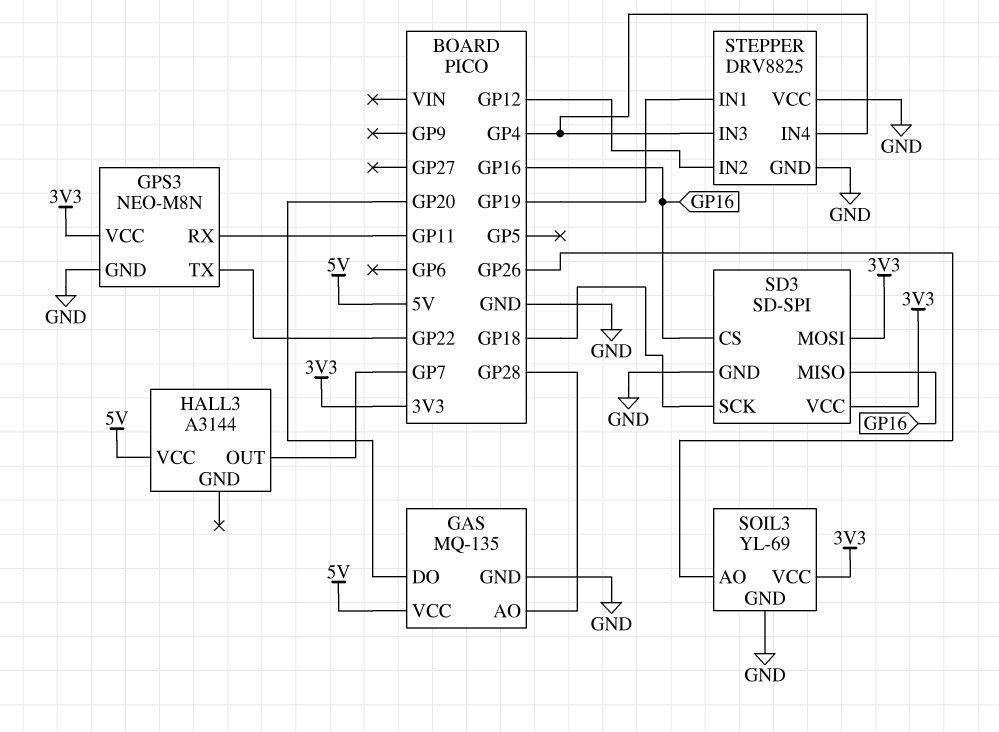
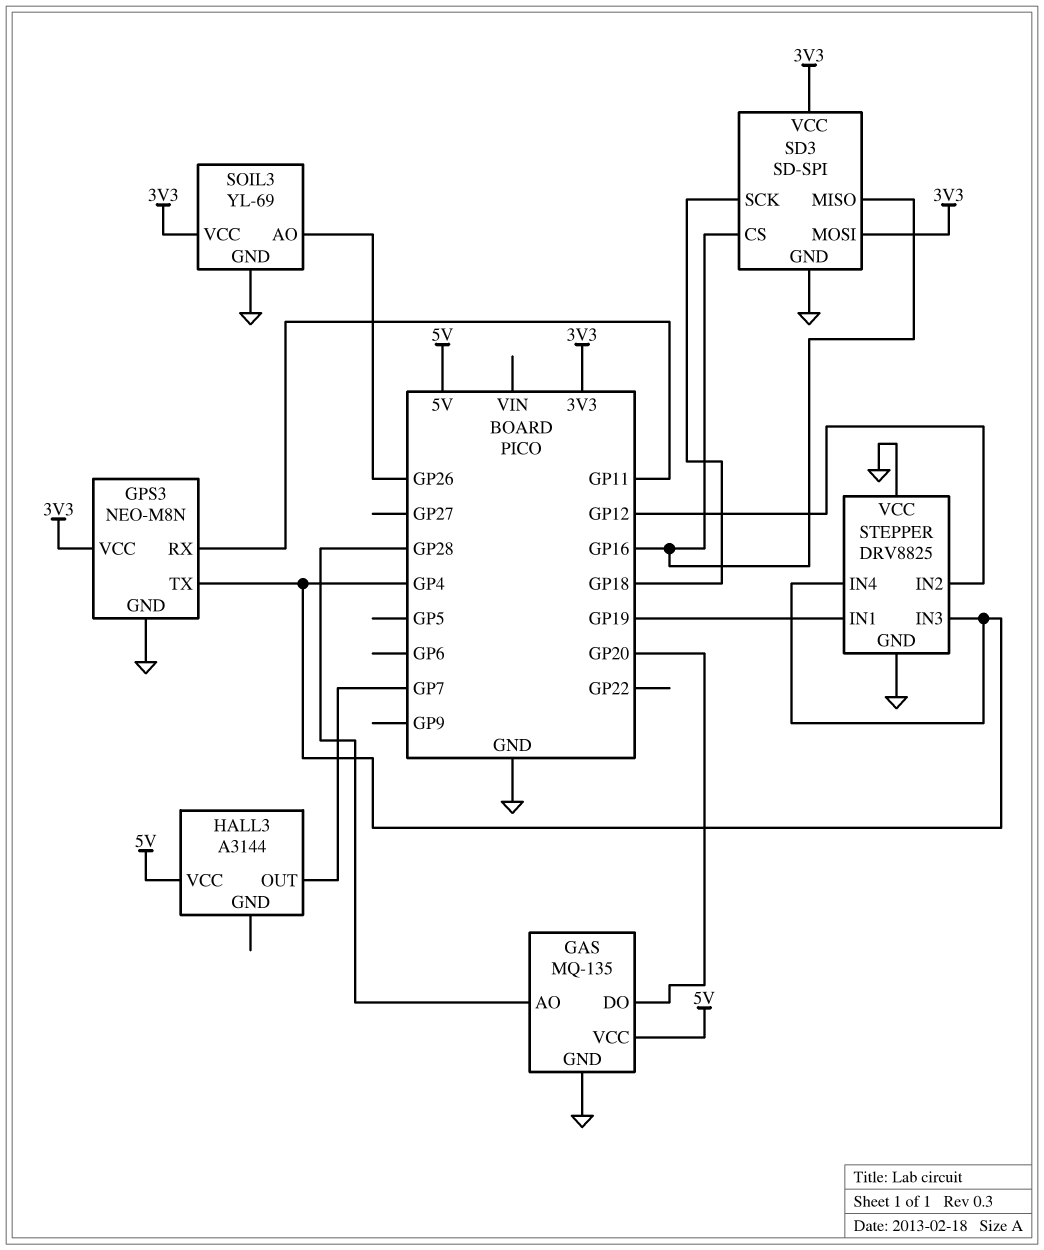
GPS3 pin TX: GP22 -> GP4

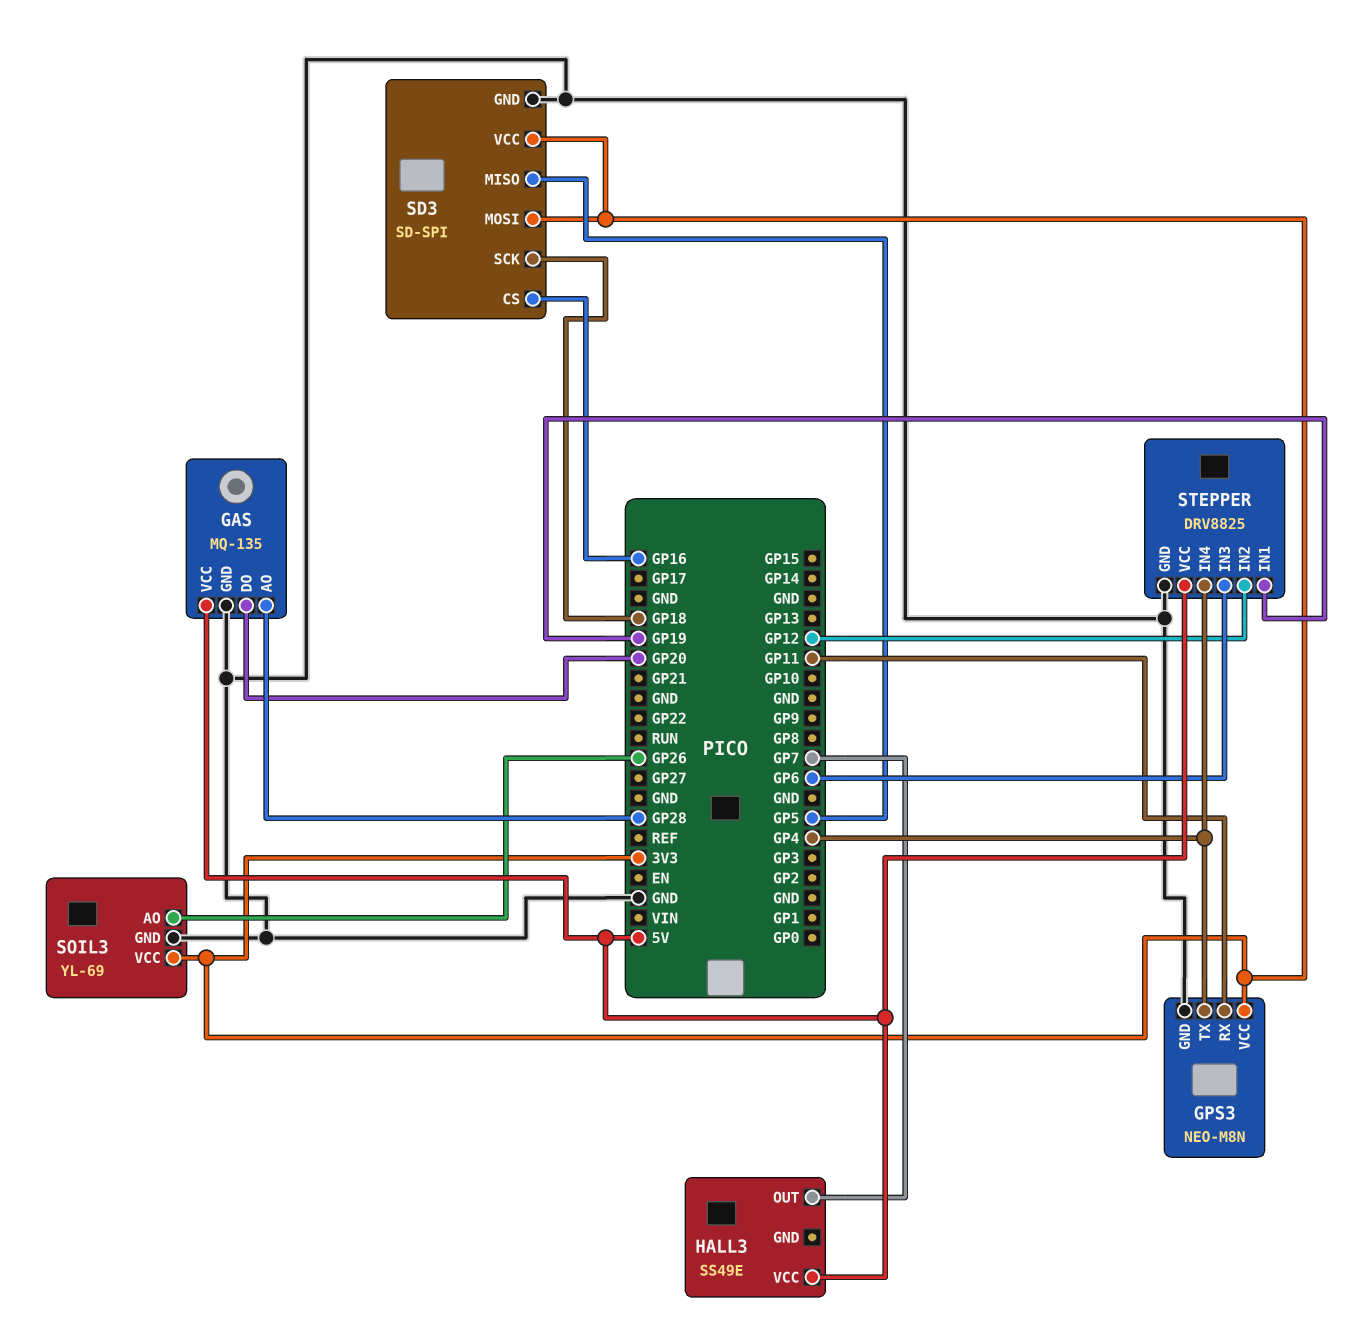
HALL3: A3144 -> SS49E
SD3 pin MISO: GP16 -> GP5
STEPPER pin IN3: GP4 -> GP6
STEPPER pin VCC: GND -> 5V

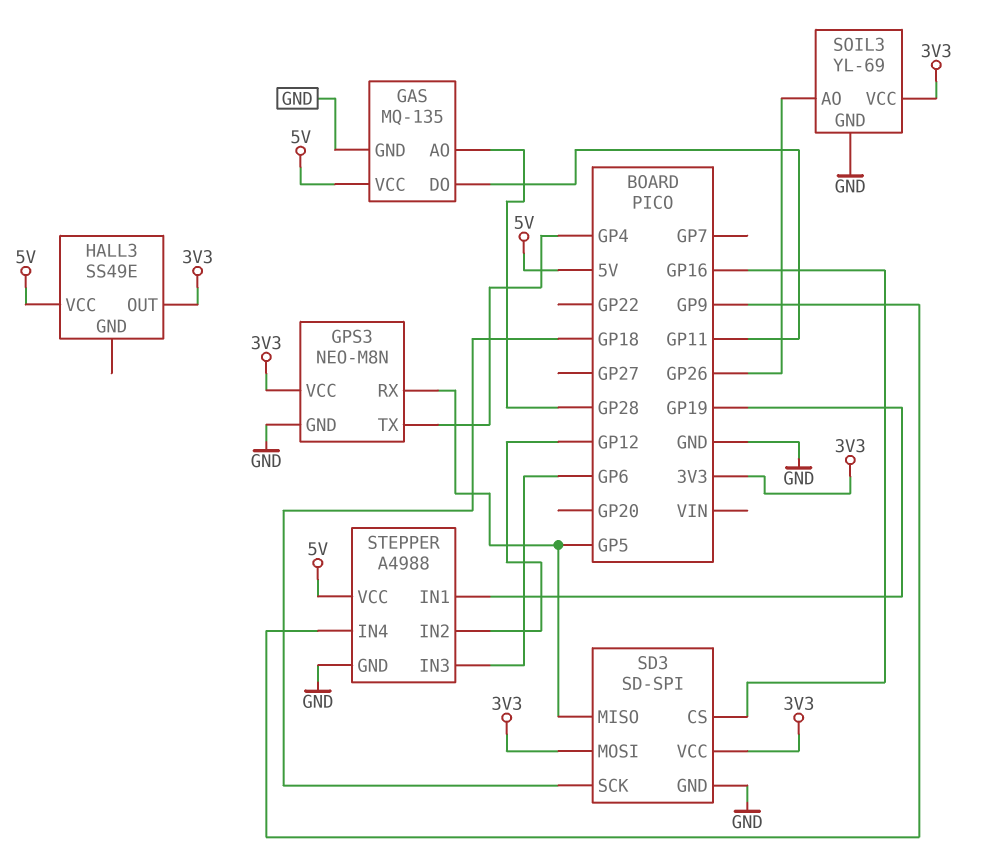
GAS pin DO: GP20 -> GP11
GPS3 pin RX: GP11 -> GP5
HALL3 pin OUT: GP7 -> 3V3
STEPPER: DRV8825 -> A4988
STEPPER pin IN4: GP4 -> GP9

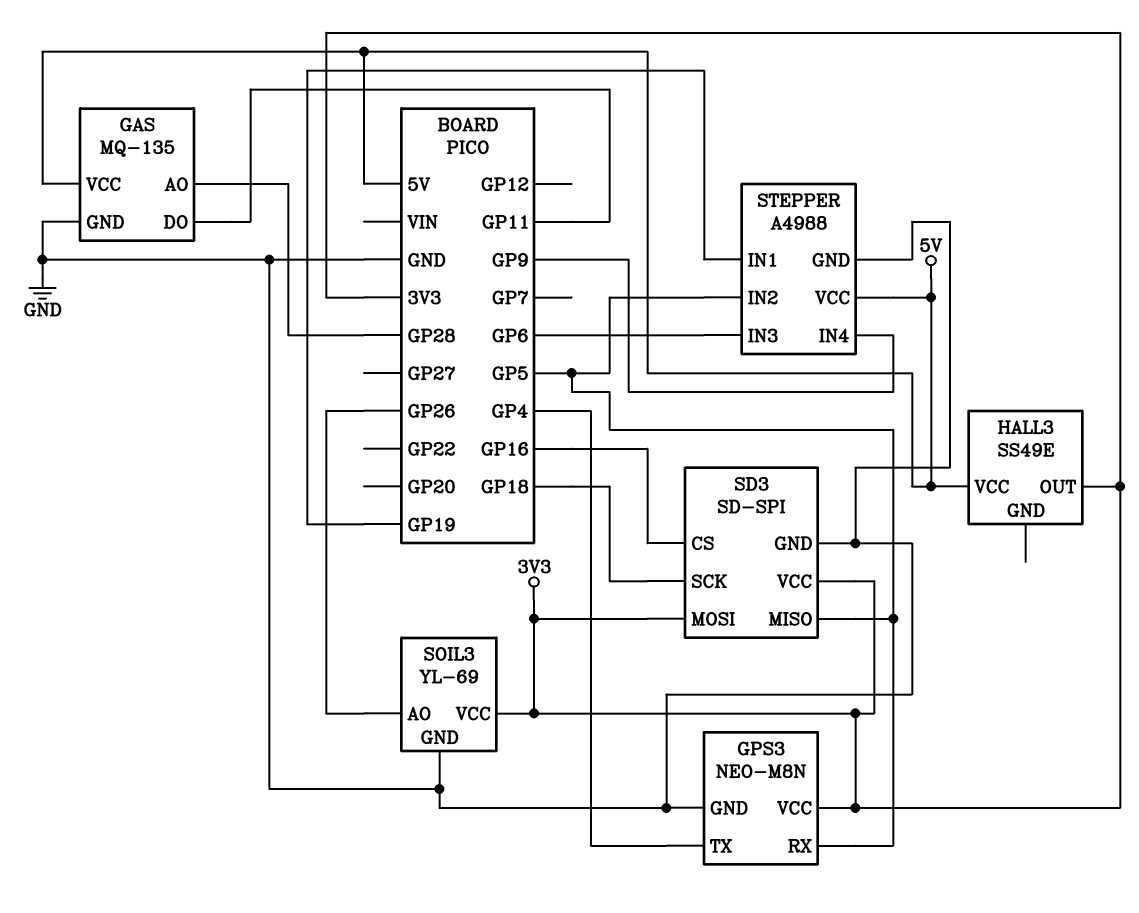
STEPPER pin IN2: GP12 -> GP5

